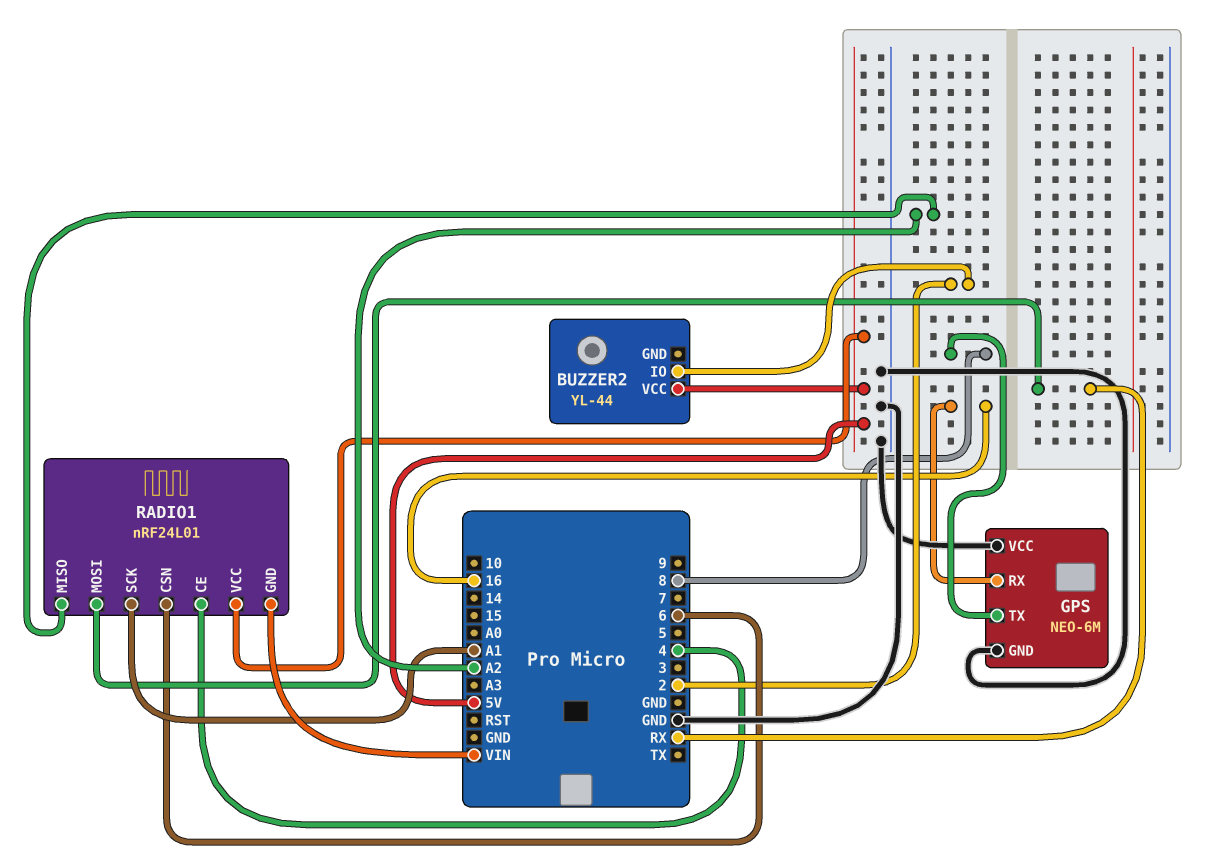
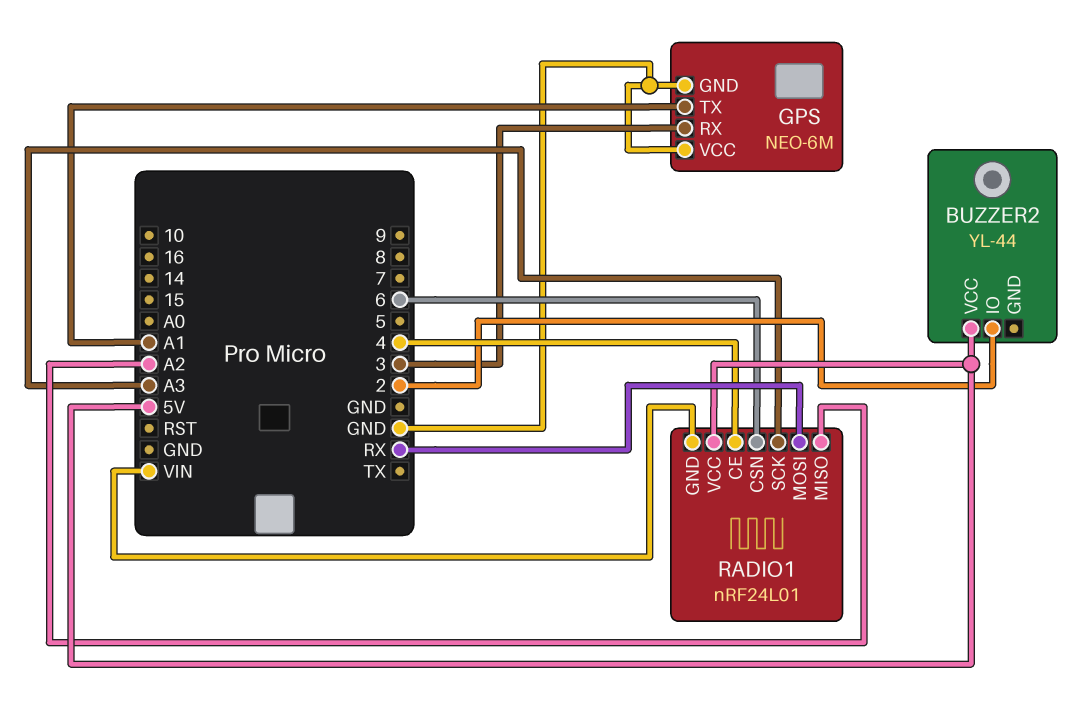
GPS pin RX: 16 -> 3
GPS pin TX: 8 -> A1
RADIO1 pin SCK: A1 -> A3

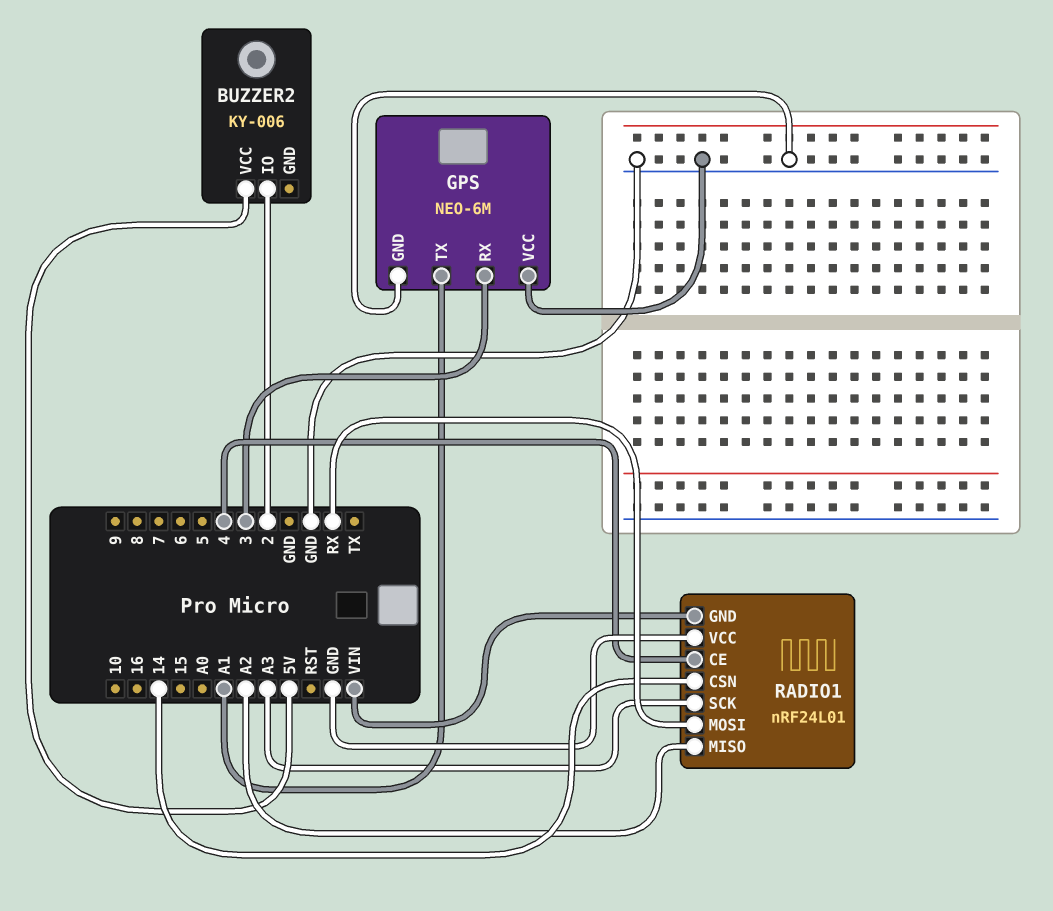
BUZZER2: YL-44 -> KY-006
RADIO1 pin CSN: 6 -> 14
RADIO1 pin VCC: 5V -> GND

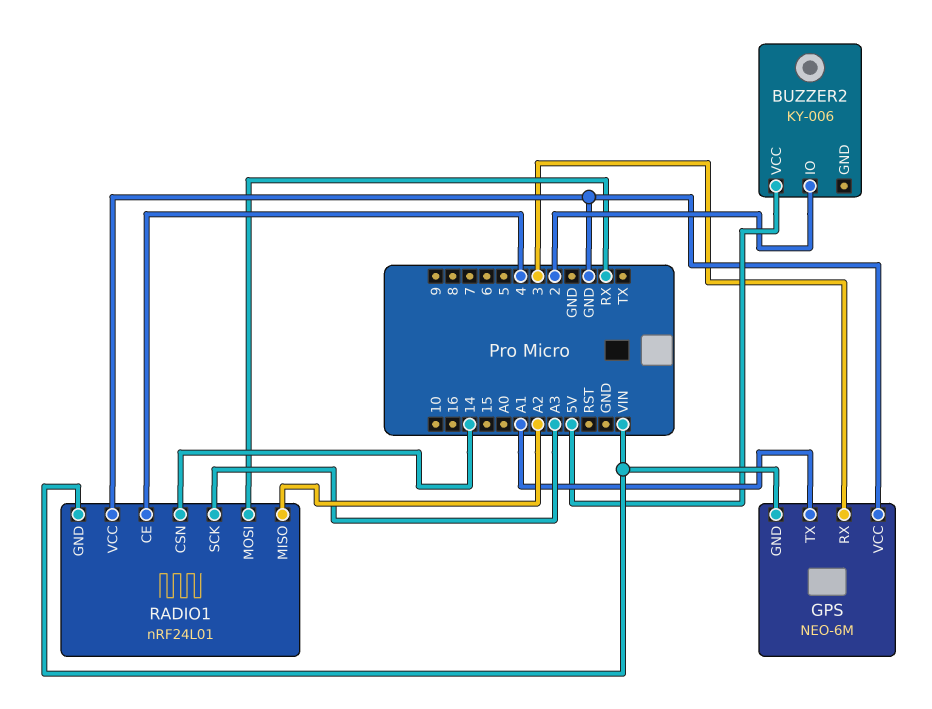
GPS pin GND: GND -> VIN

